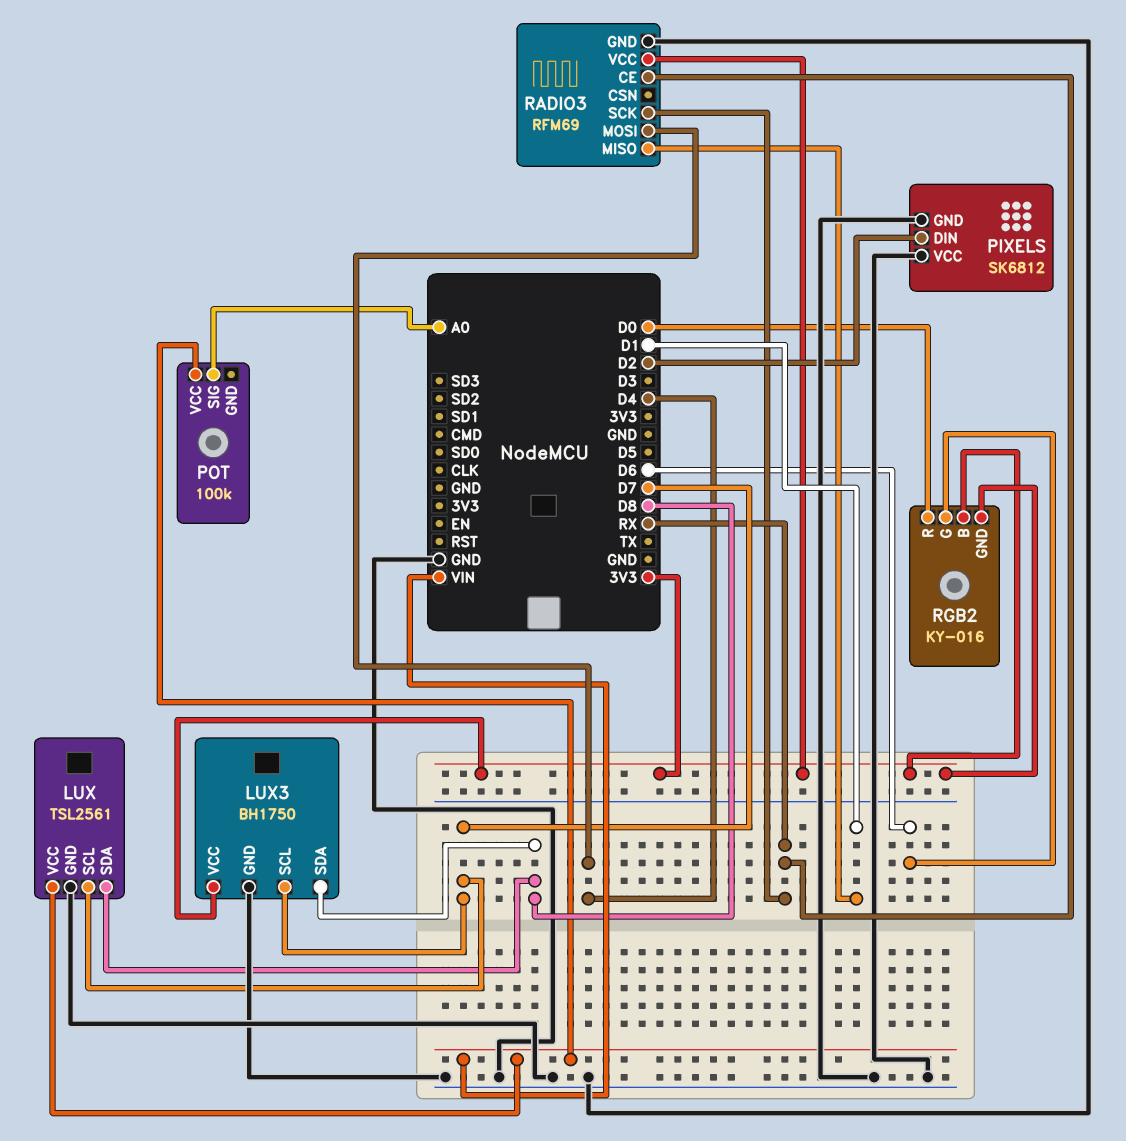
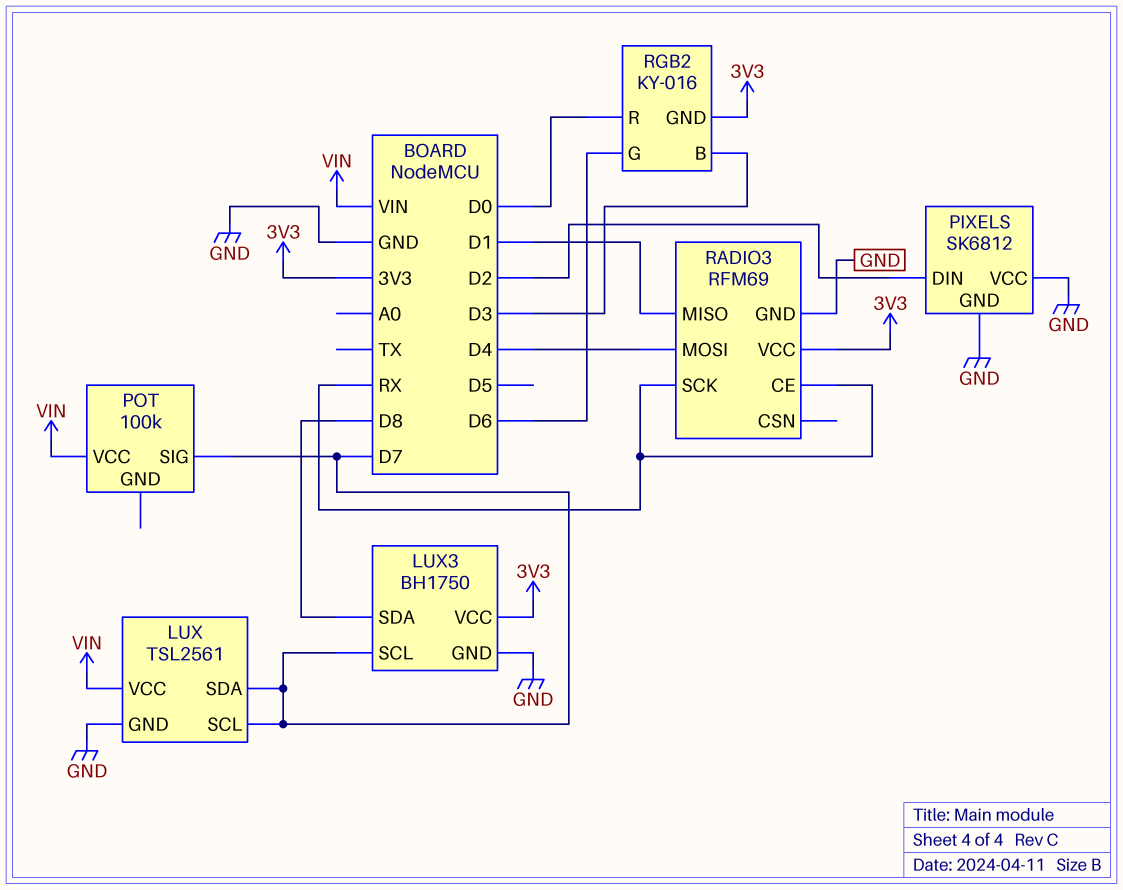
LUX pin SDA: D8 -> D7
POT pin SIG: A0 -> D7
RGB2 pin B: 3V3 -> D3

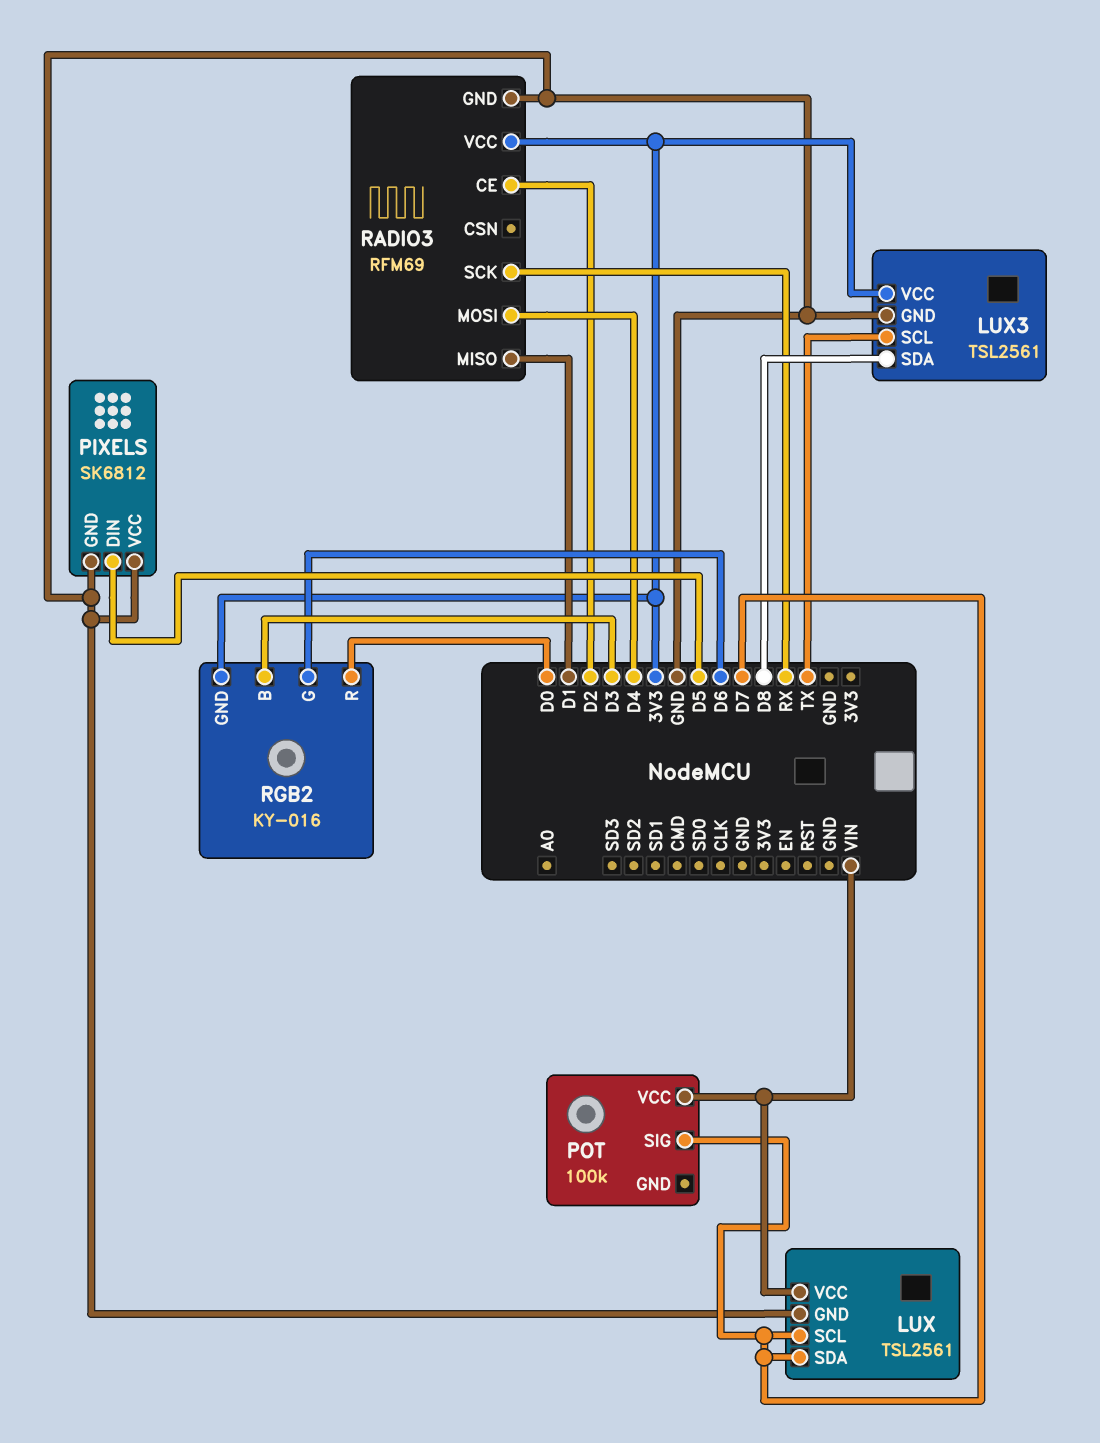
LUX3: BH1750 -> TSL2561
LUX3 pin SCL: D7 -> TX
PIXELS pin DIN: D2 -> D5
RADIO3 pin CE: RX -> D2

